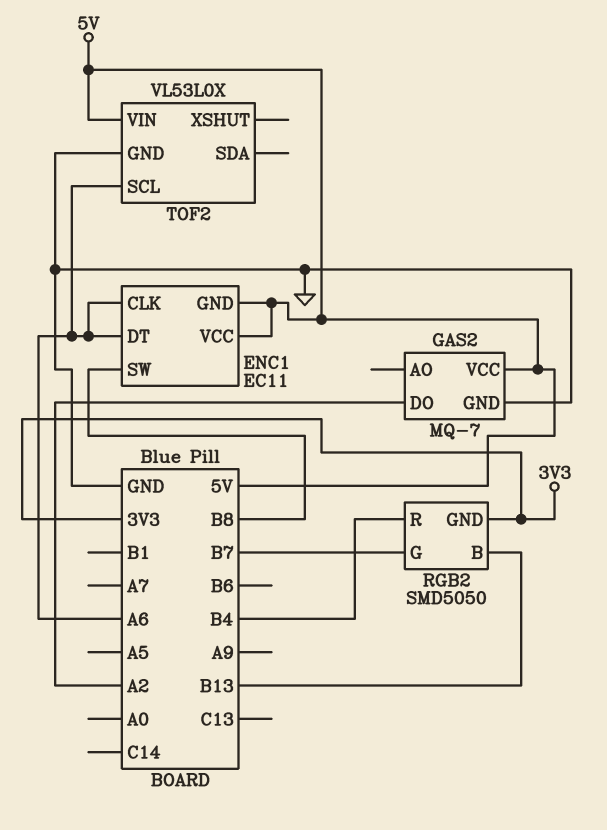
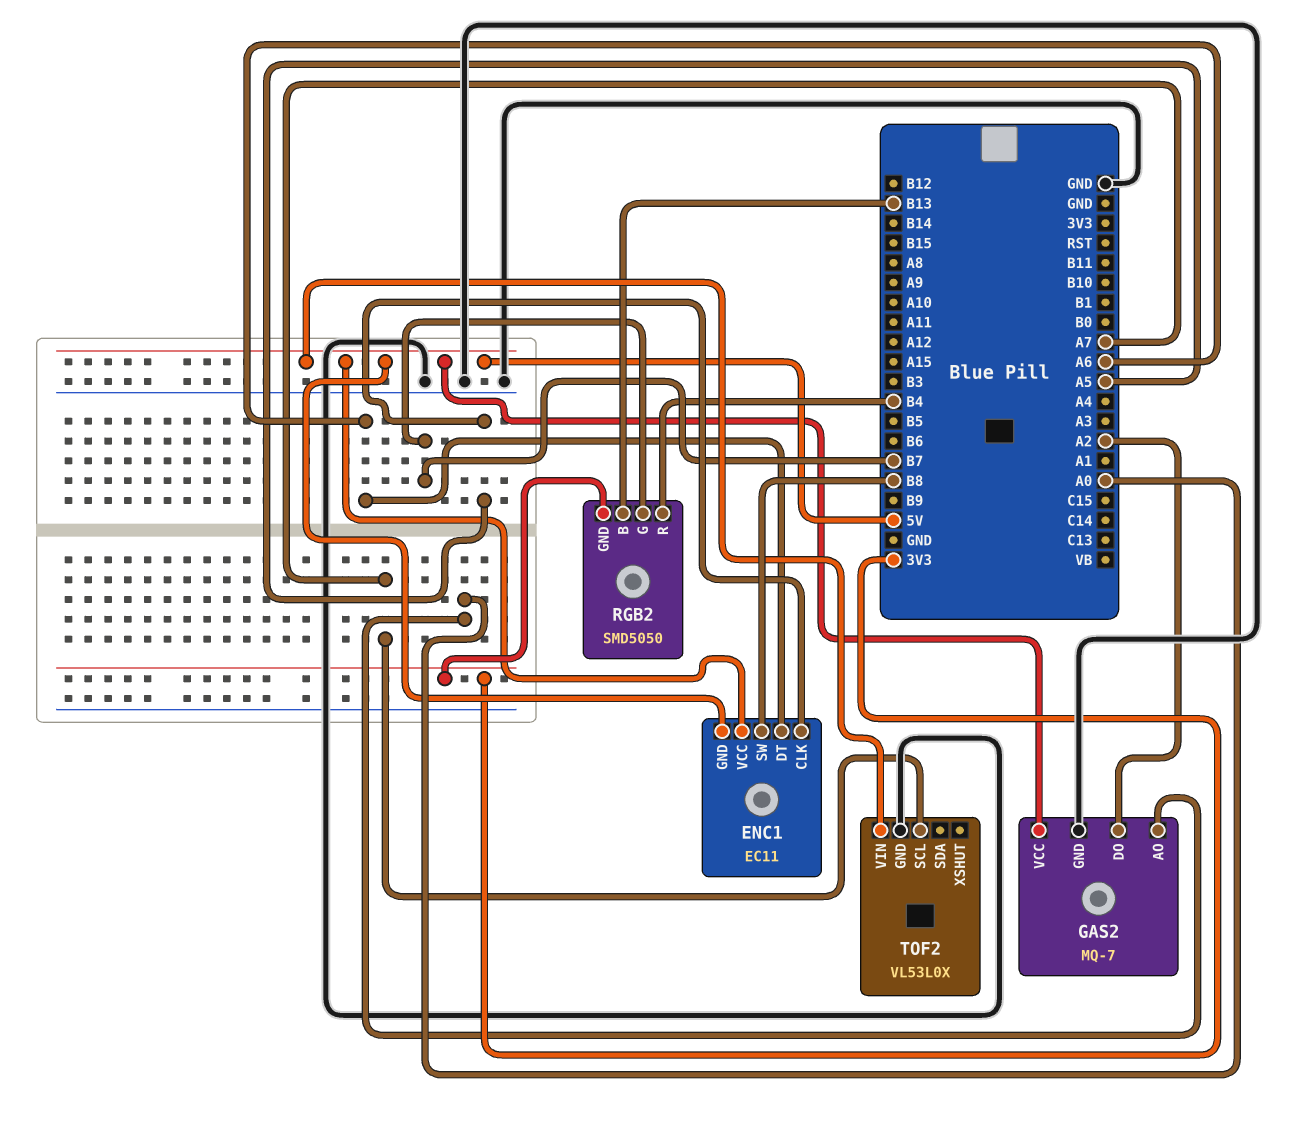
ENC1 pin CLK: A6 -> A5
GAS2 pin AO: none -> A0
TOF2 pin SCL: A6 -> A7

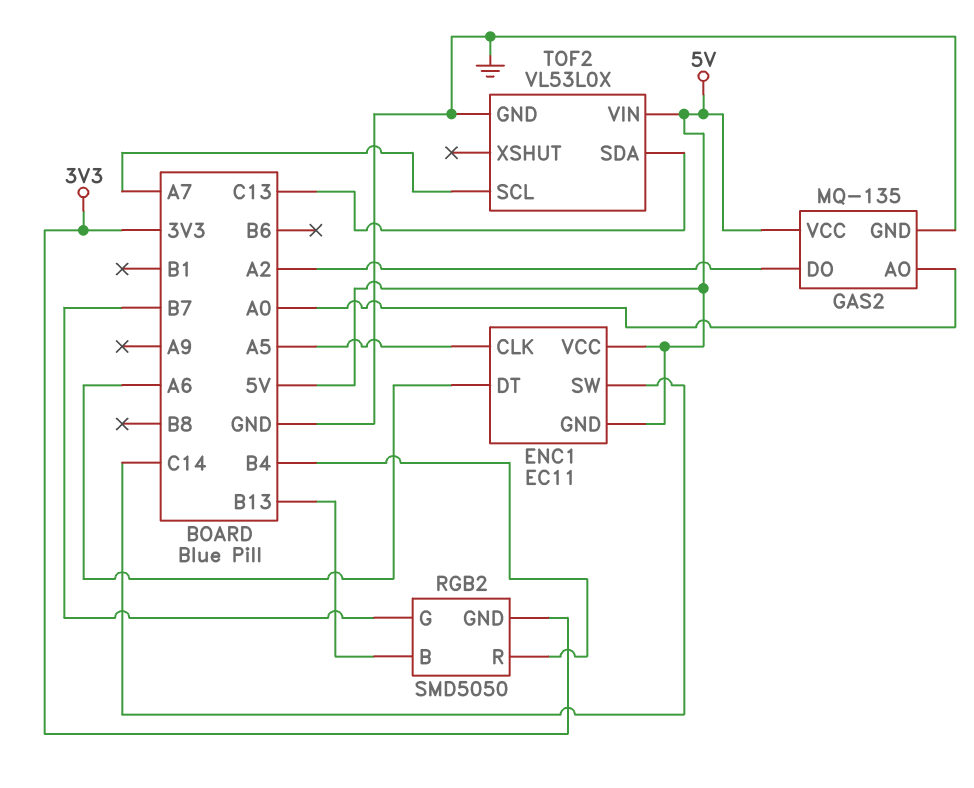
ENC1 pin SW: B8 -> C14
GAS2: MQ-7 -> MQ-135
TOF2 pin SDA: none -> C13

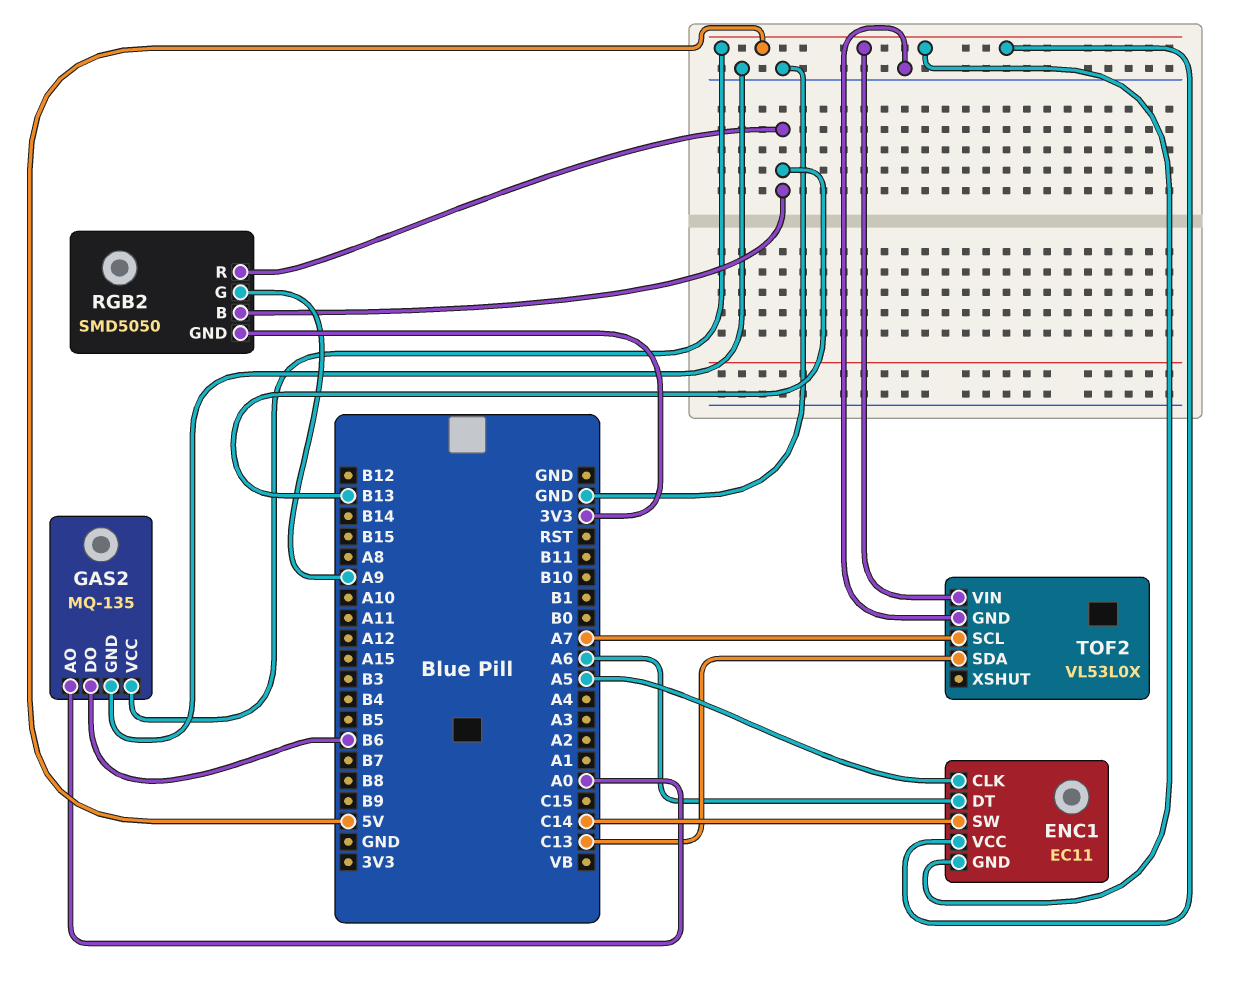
GAS2 pin DO: A2 -> B6
RGB2 pin G: B7 -> A9
RGB2 pin R: B4 -> B13

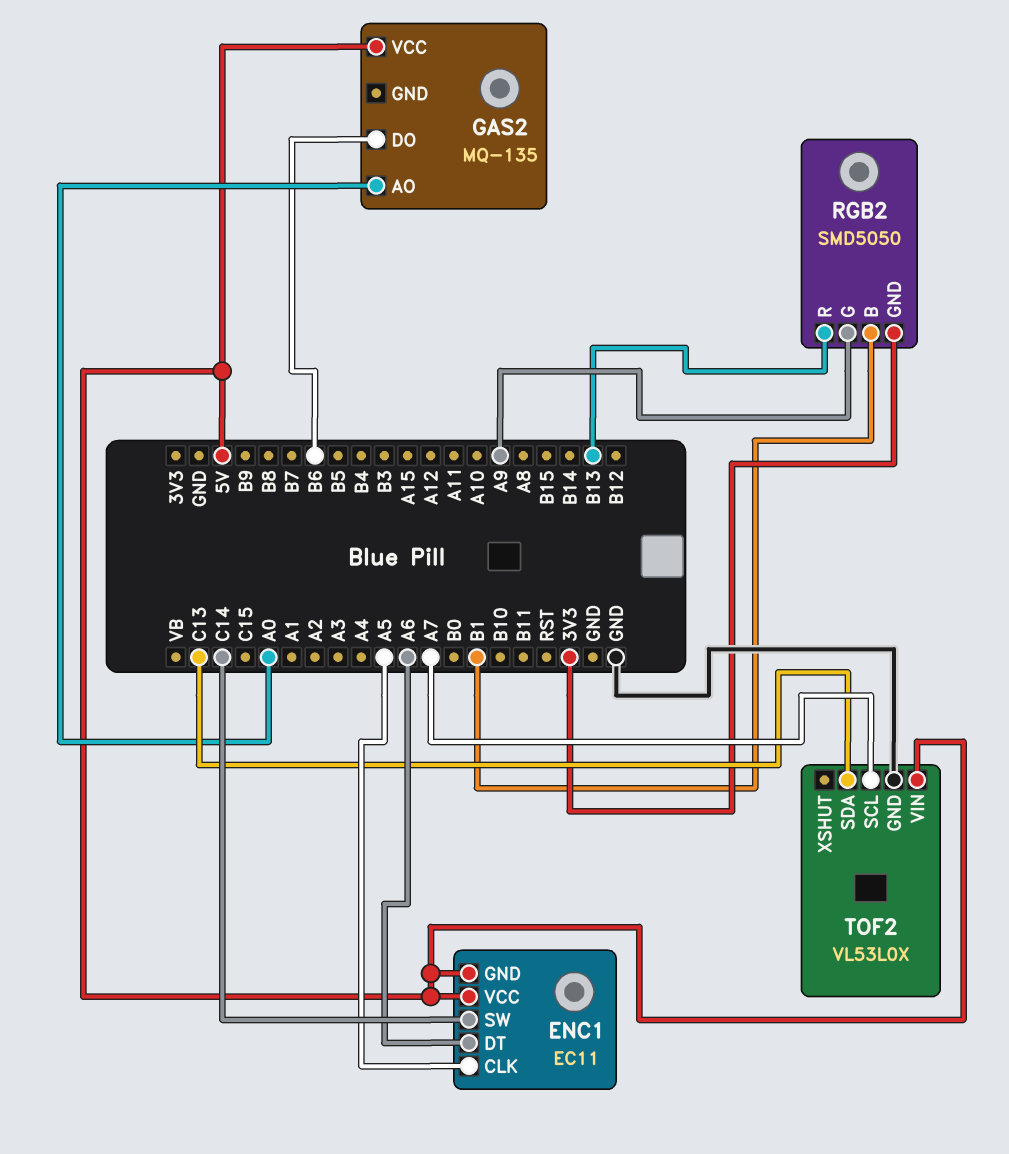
GAS2 pin GND: GND -> none
RGB2 pin B: B13 -> B1

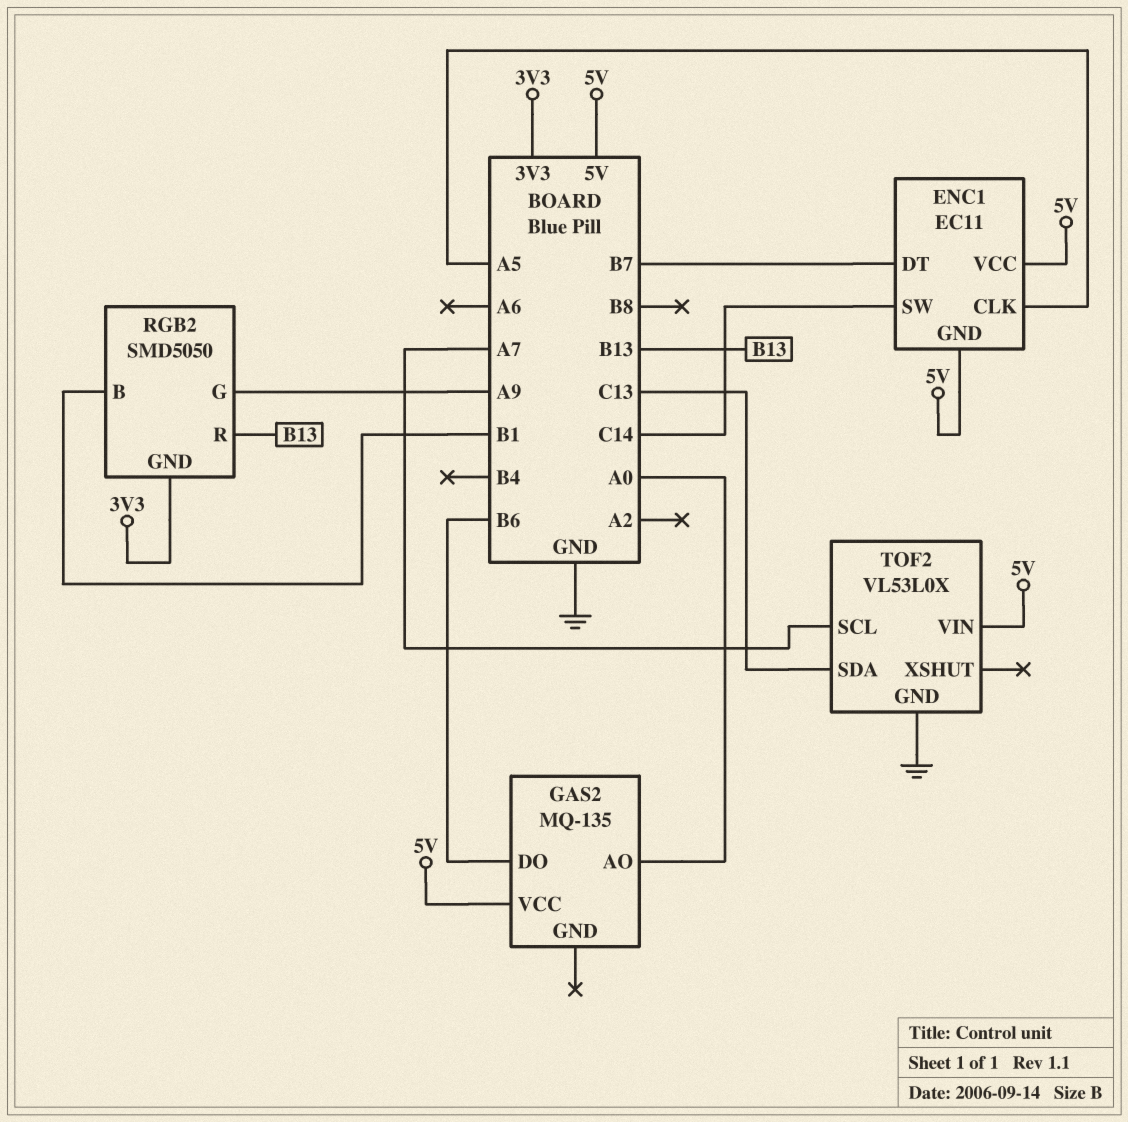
ENC1 pin DT: A6 -> B7

